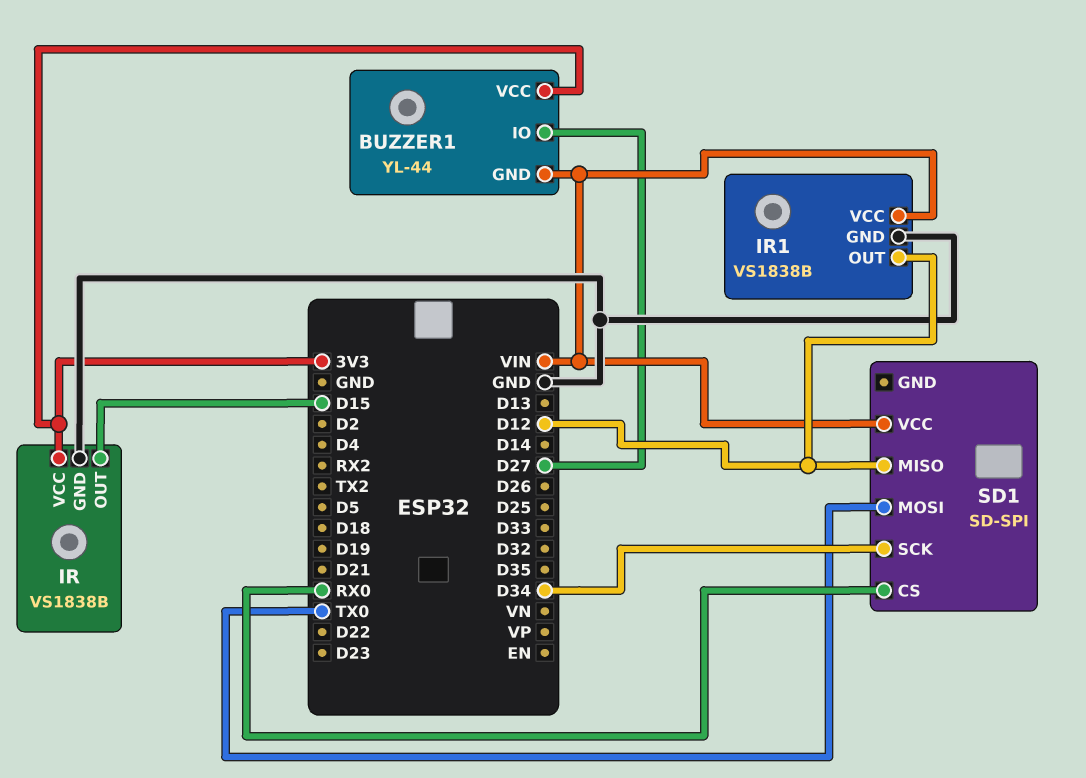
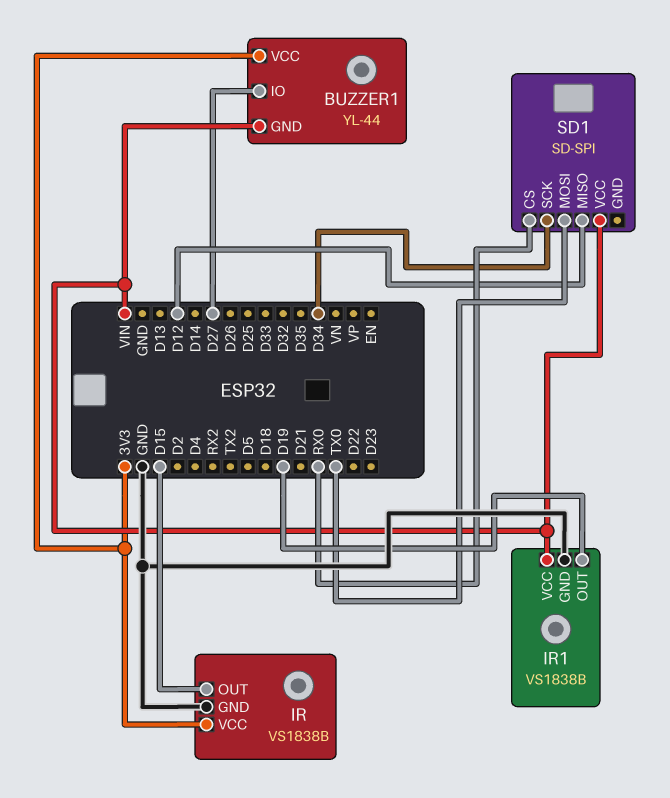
IR1 pin OUT: D12 -> D19

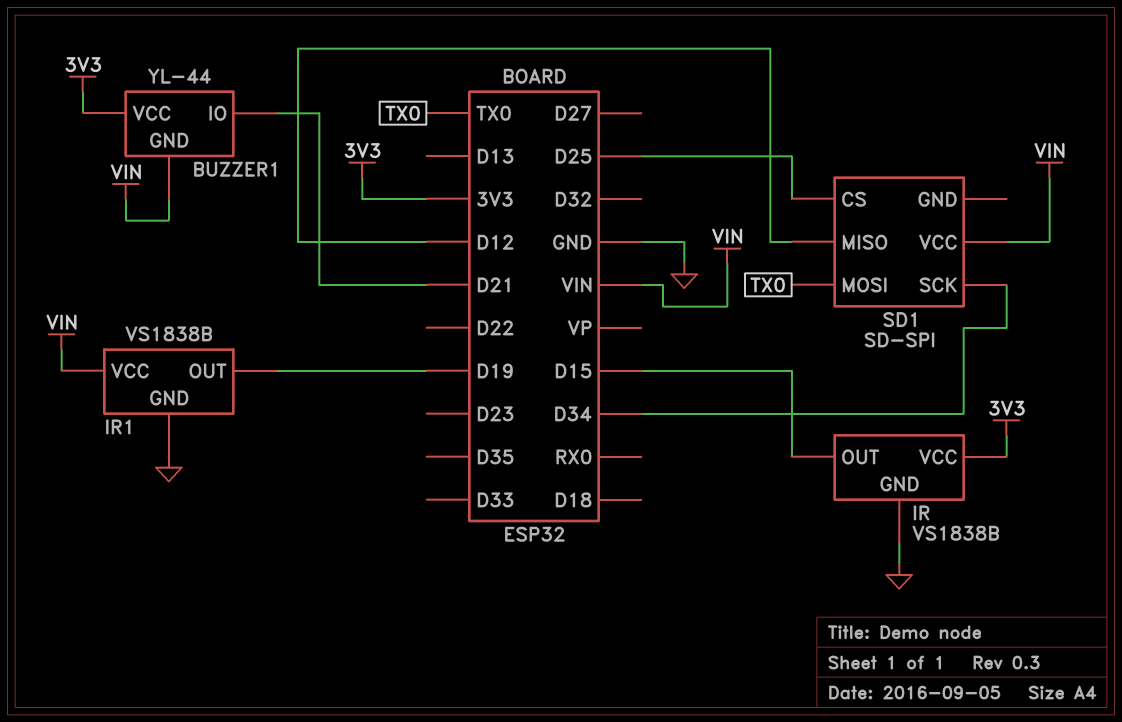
BUZZER1 pin IO: D27 -> D21
SD1 pin CS: RX0 -> D25

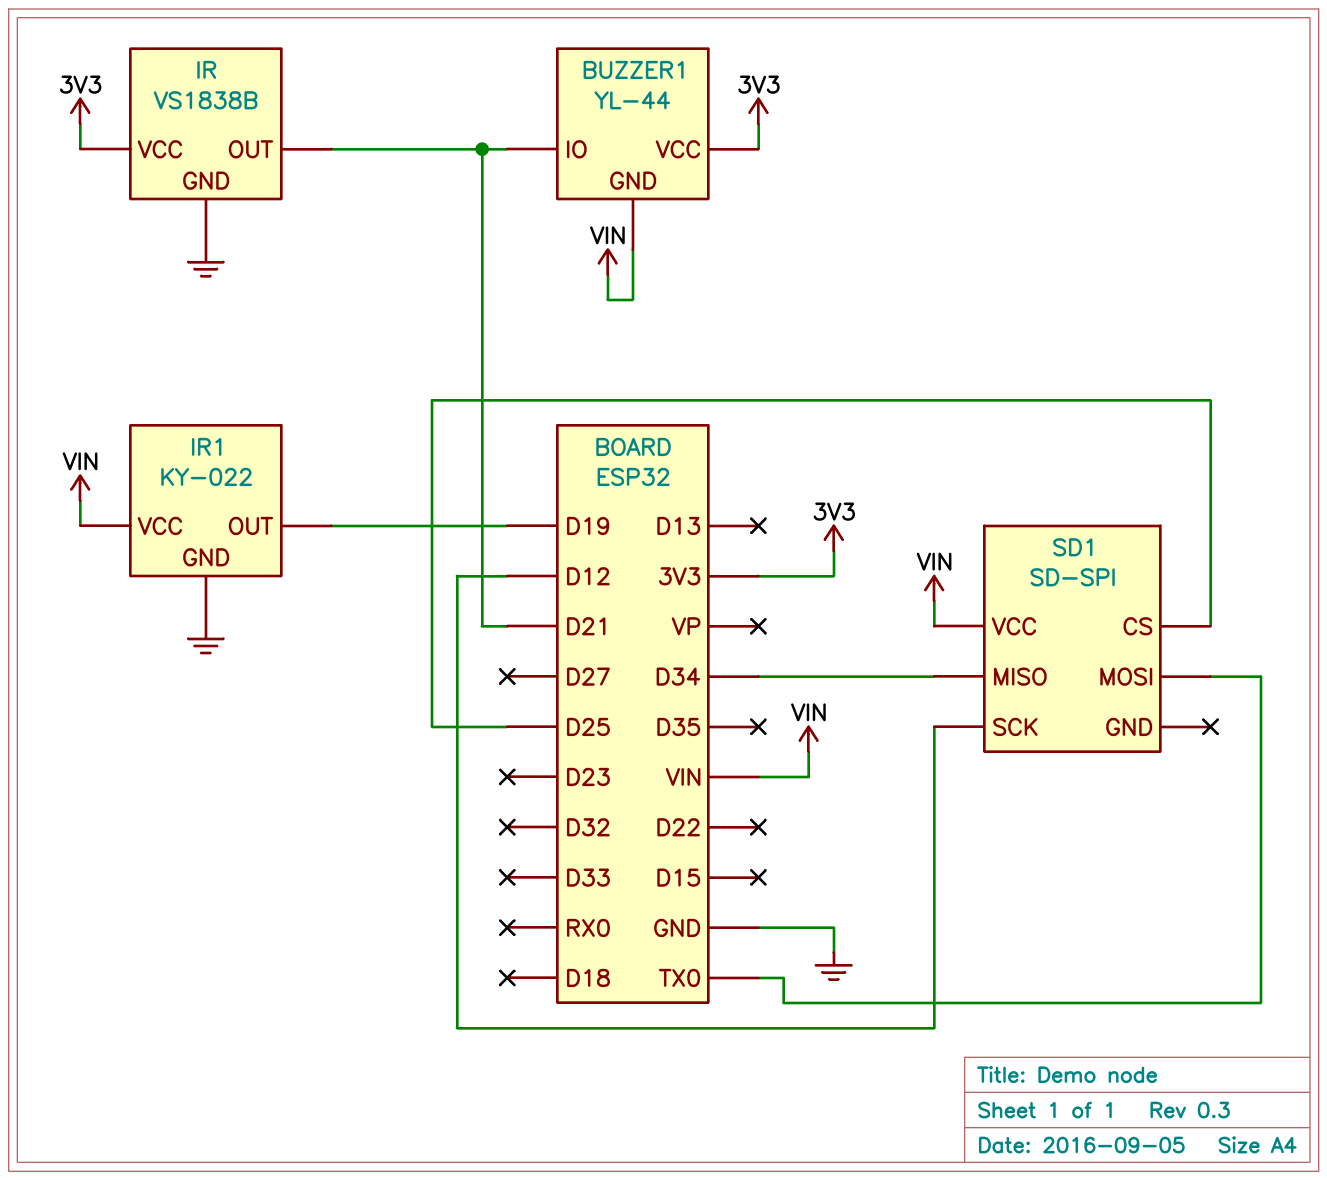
IR pin OUT: D15 -> D21
IR1: VS1838B -> KY-022
SD1 pin MISO: D12 -> D34
SD1 pin SCK: D34 -> D12

